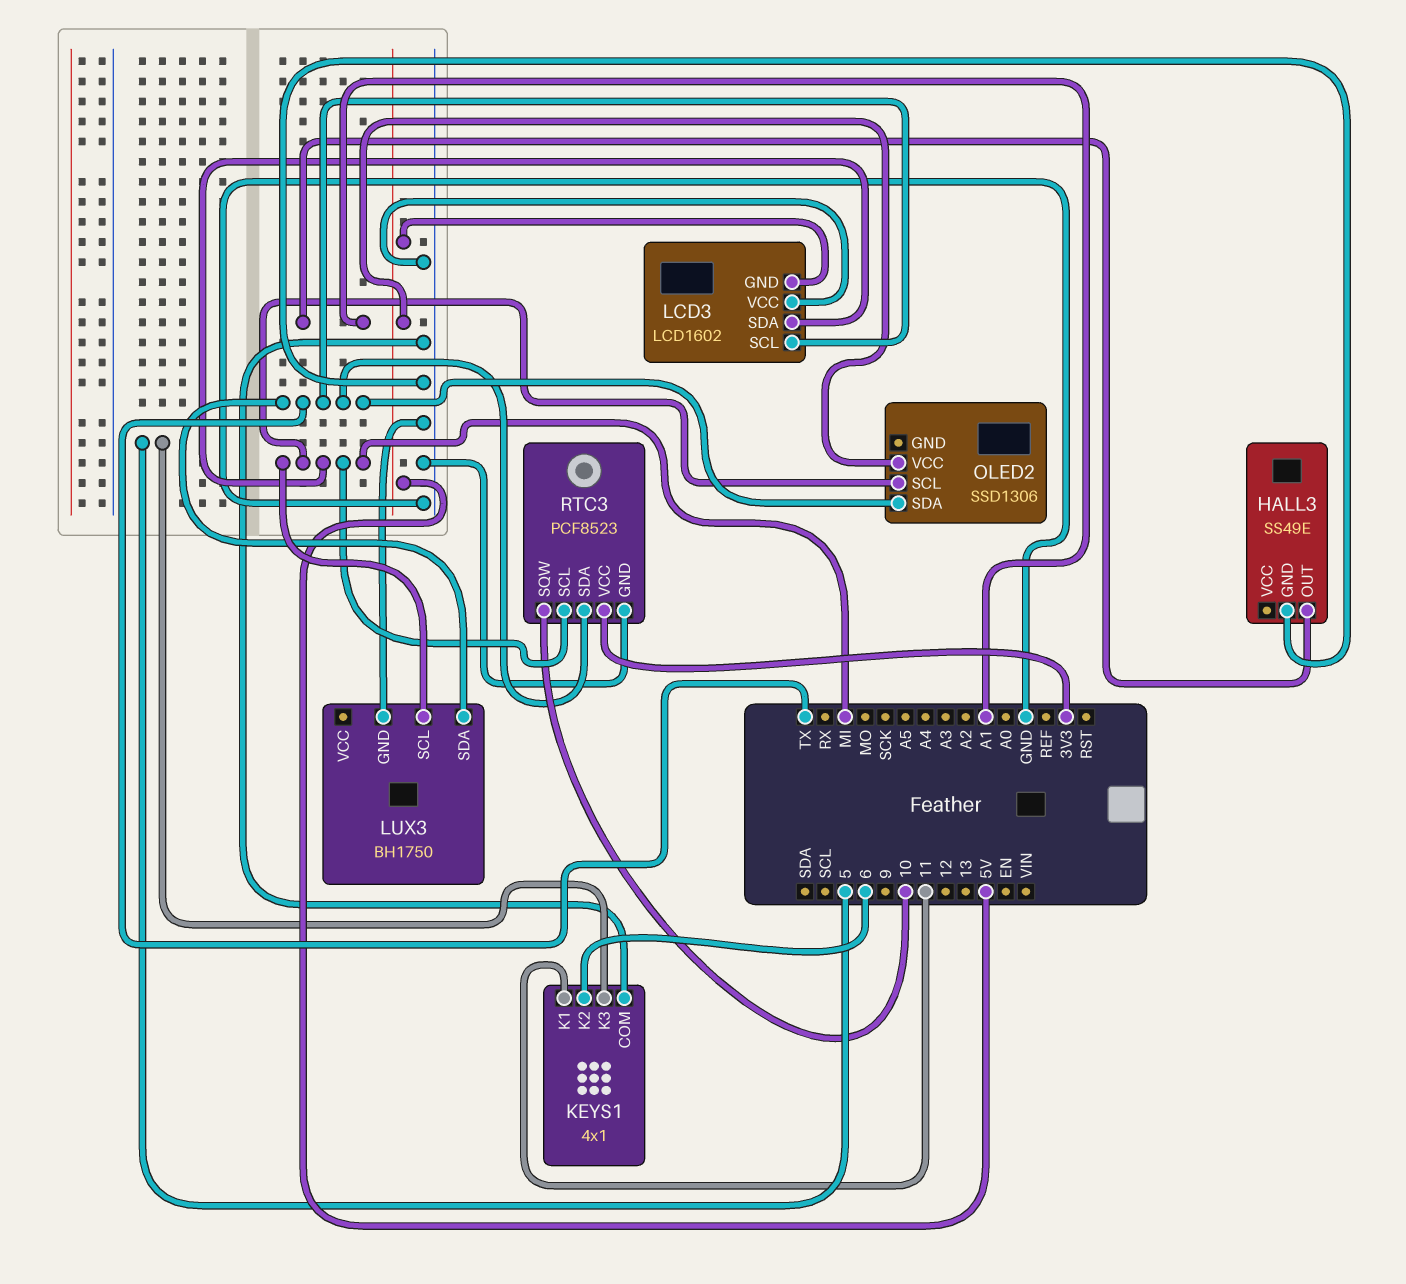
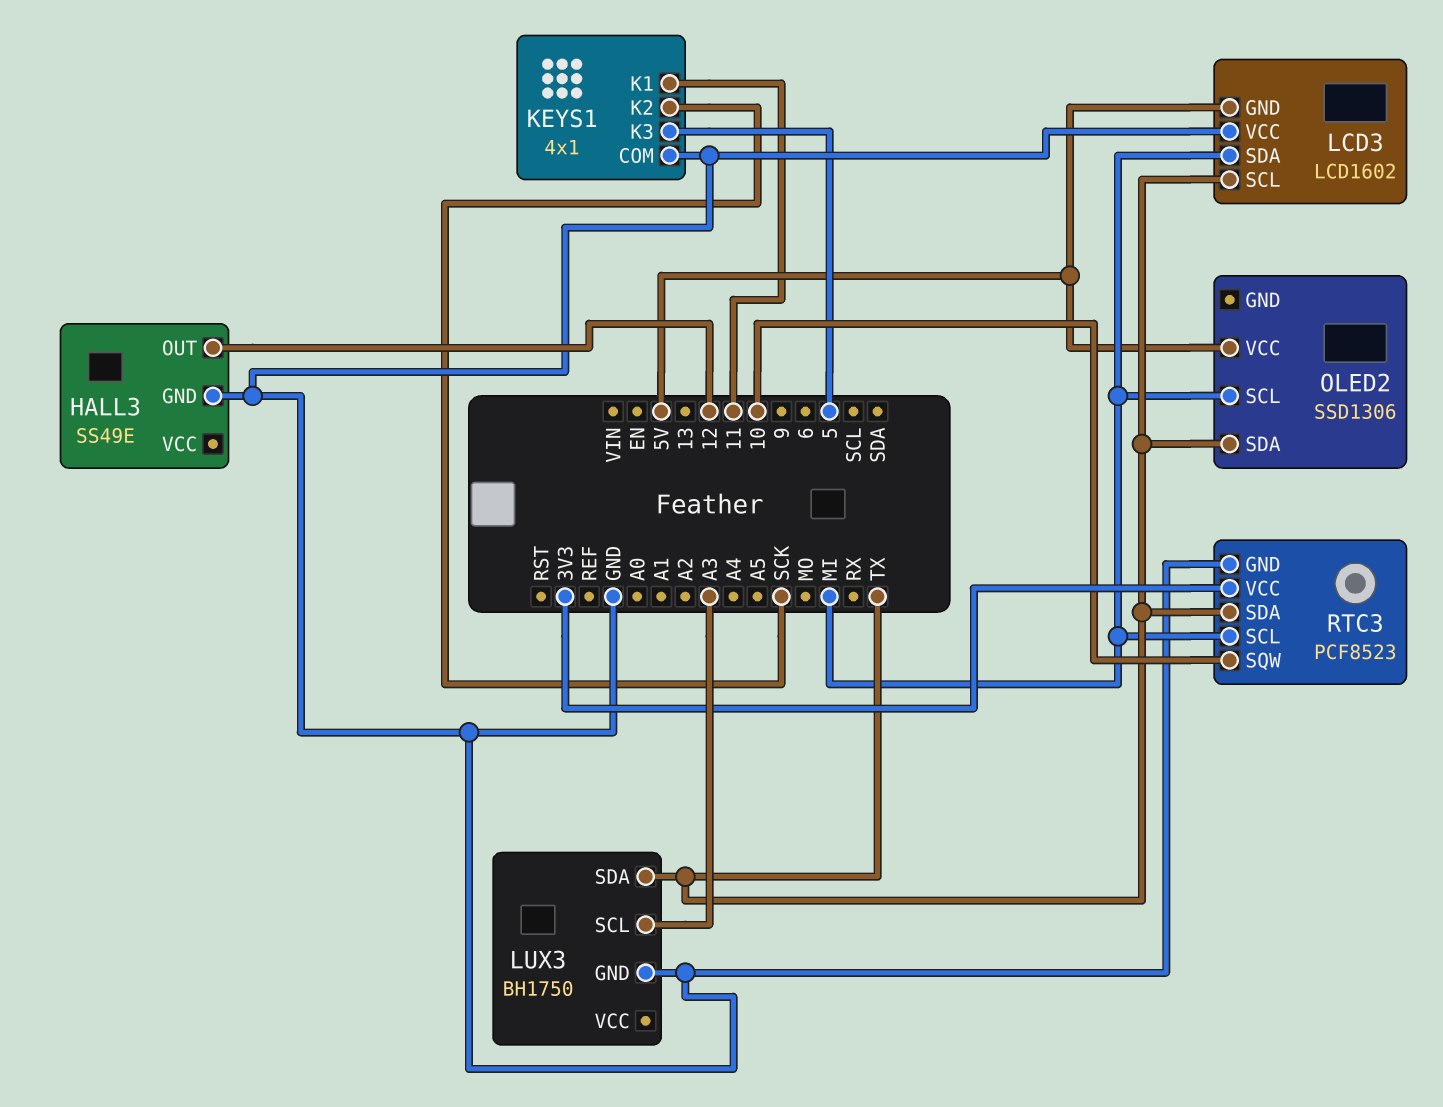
HALL3 pin OUT: A1 -> 12
KEYS1 pin K2: 6 -> SCK
LUX3 pin SCL: MI -> A3

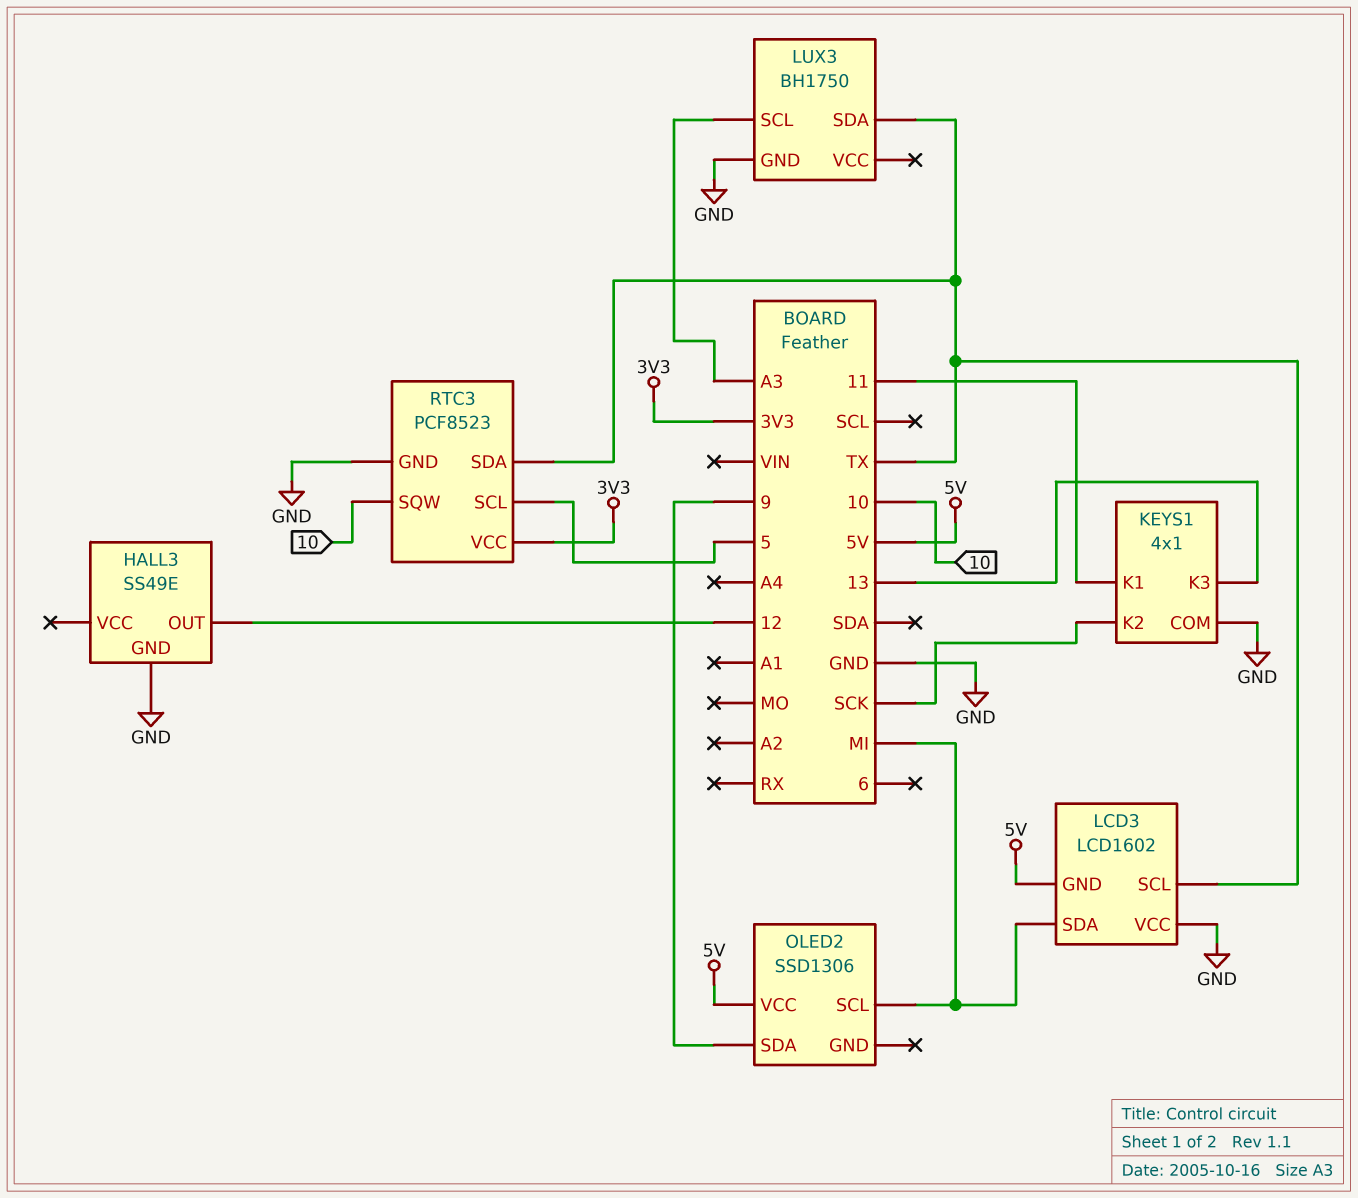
KEYS1 pin K3: 5 -> 13
OLED2 pin SDA: TX -> 9
RTC3 pin SCL: MI -> 5

